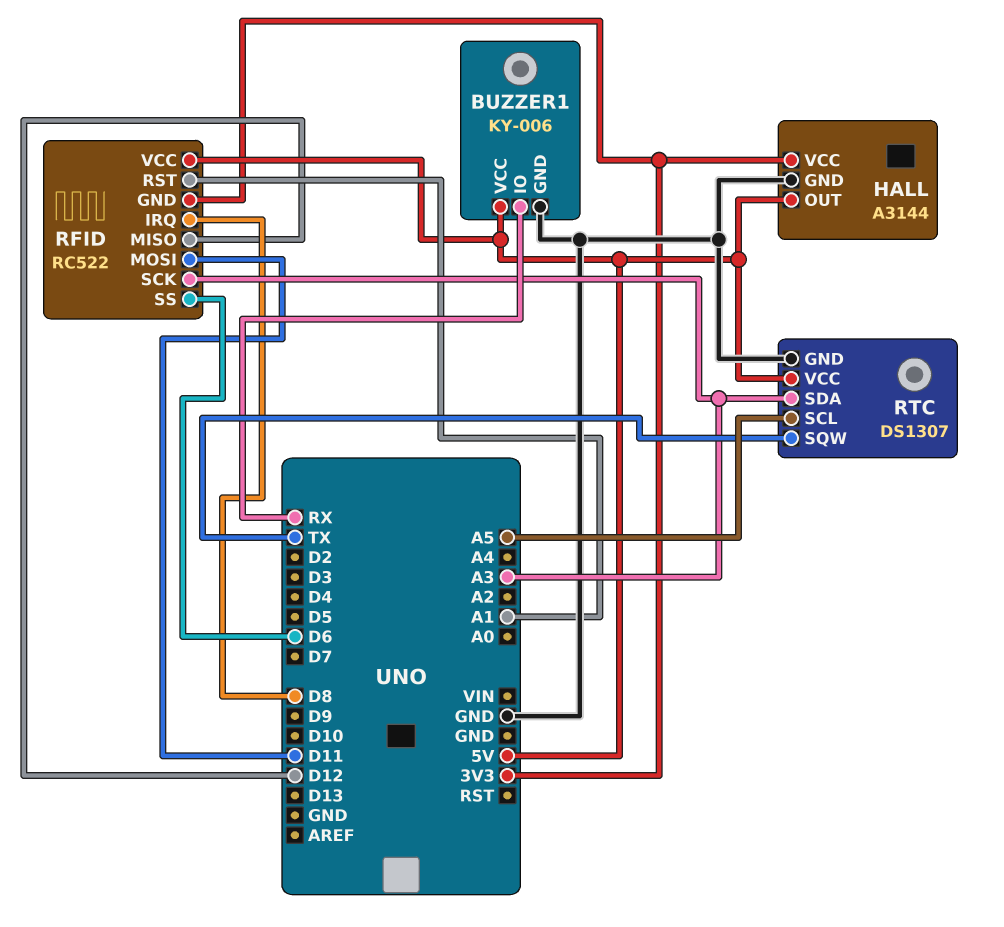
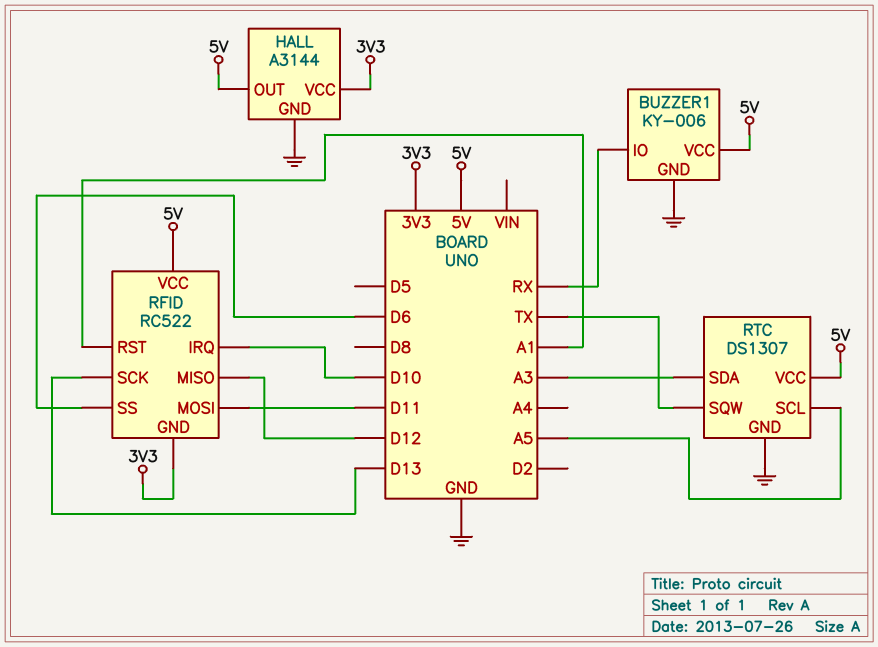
RFID pin IRQ: D8 -> D10
RFID pin SCK: A3 -> D13

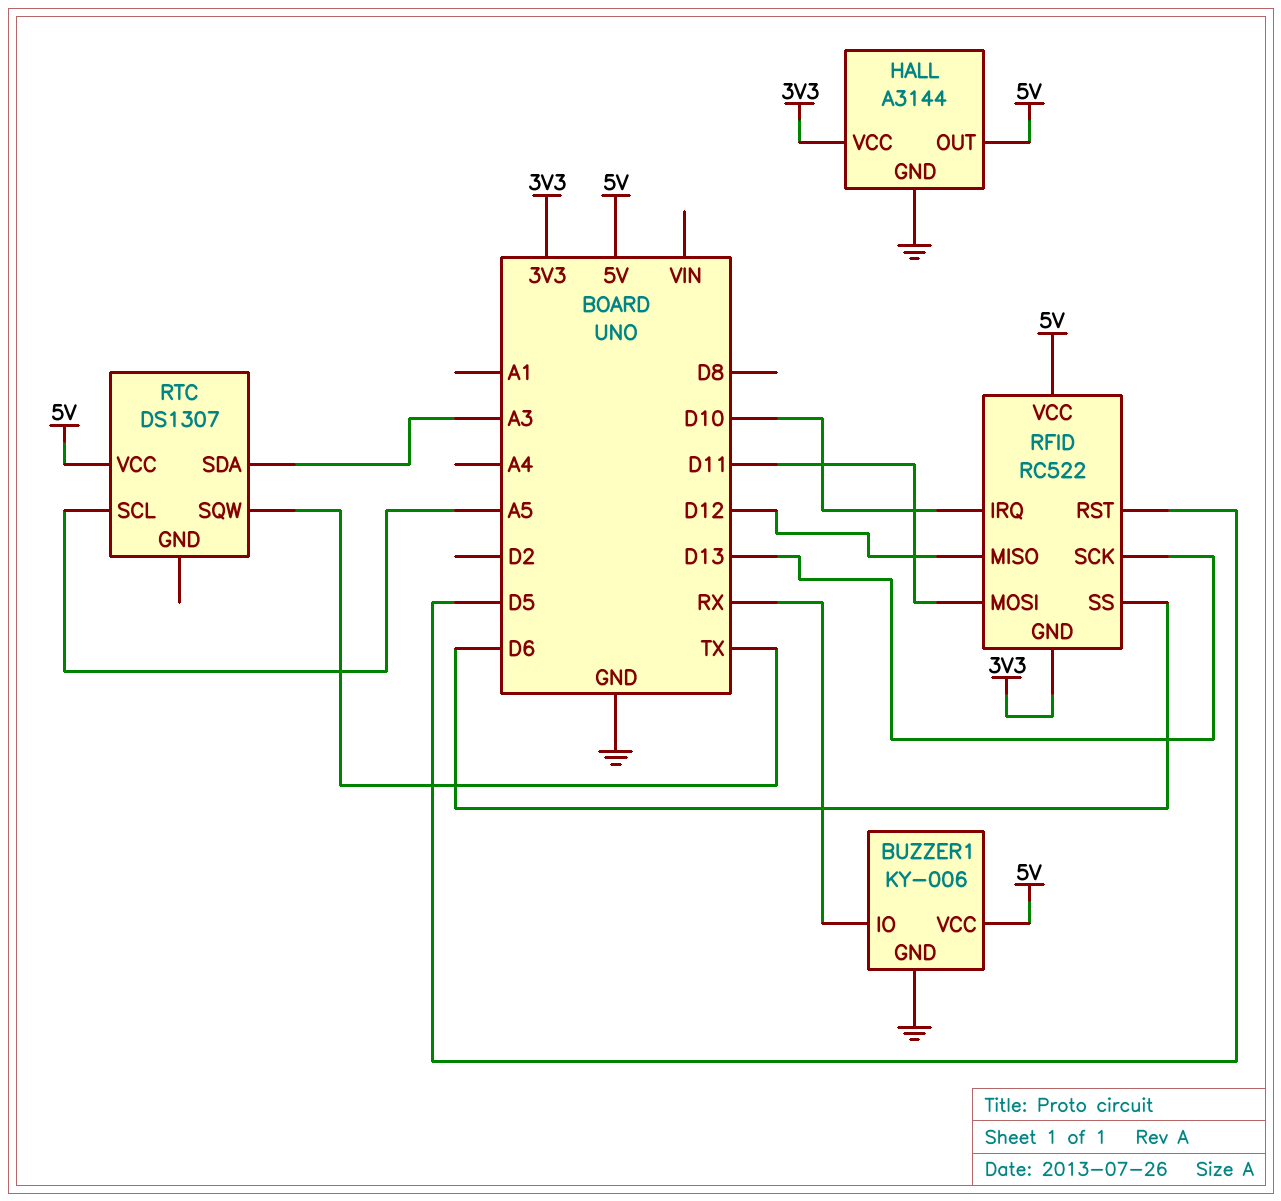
RFID pin RST: A1 -> D5
RTC pin GND: GND -> none

